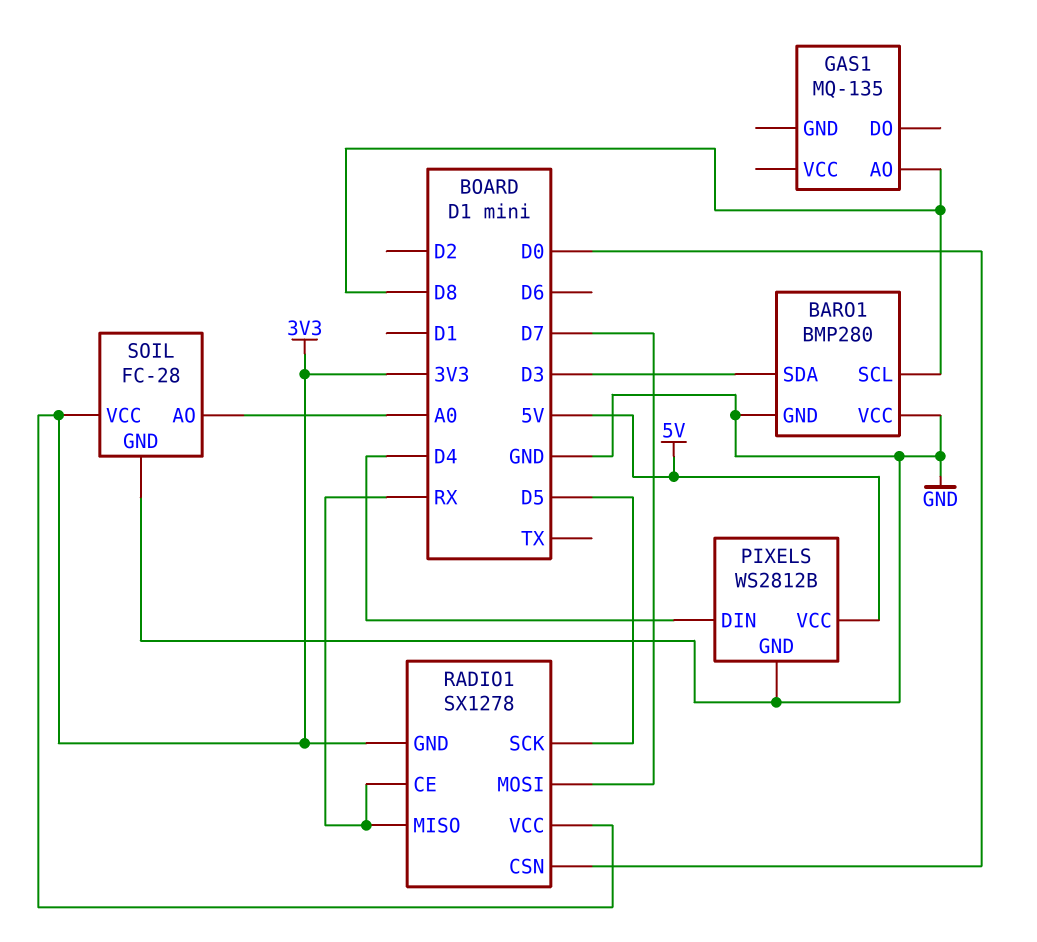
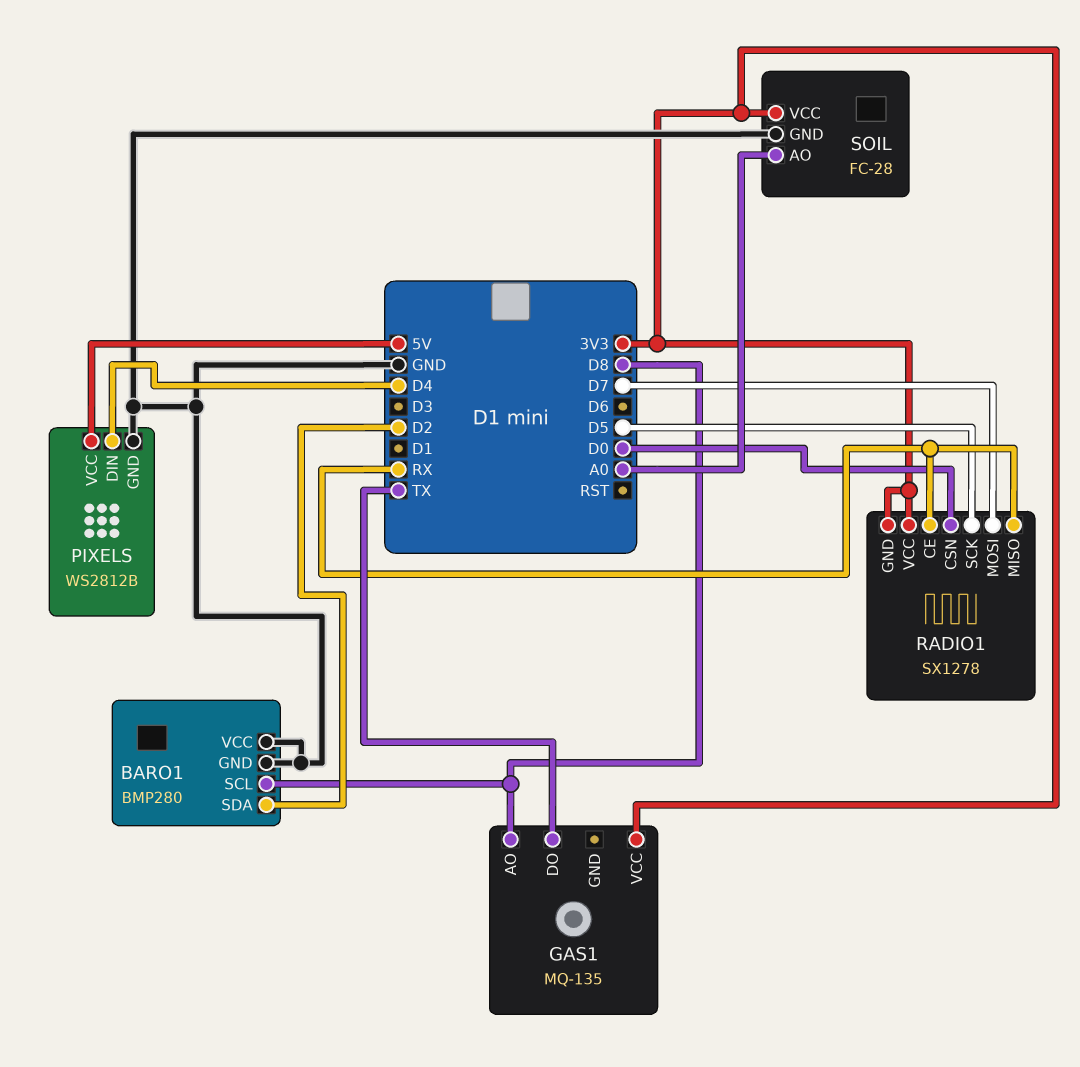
BARO1 pin SDA: D3 -> D2
GAS1 pin DO: none -> TX
GAS1 pin VCC: none -> 3V3

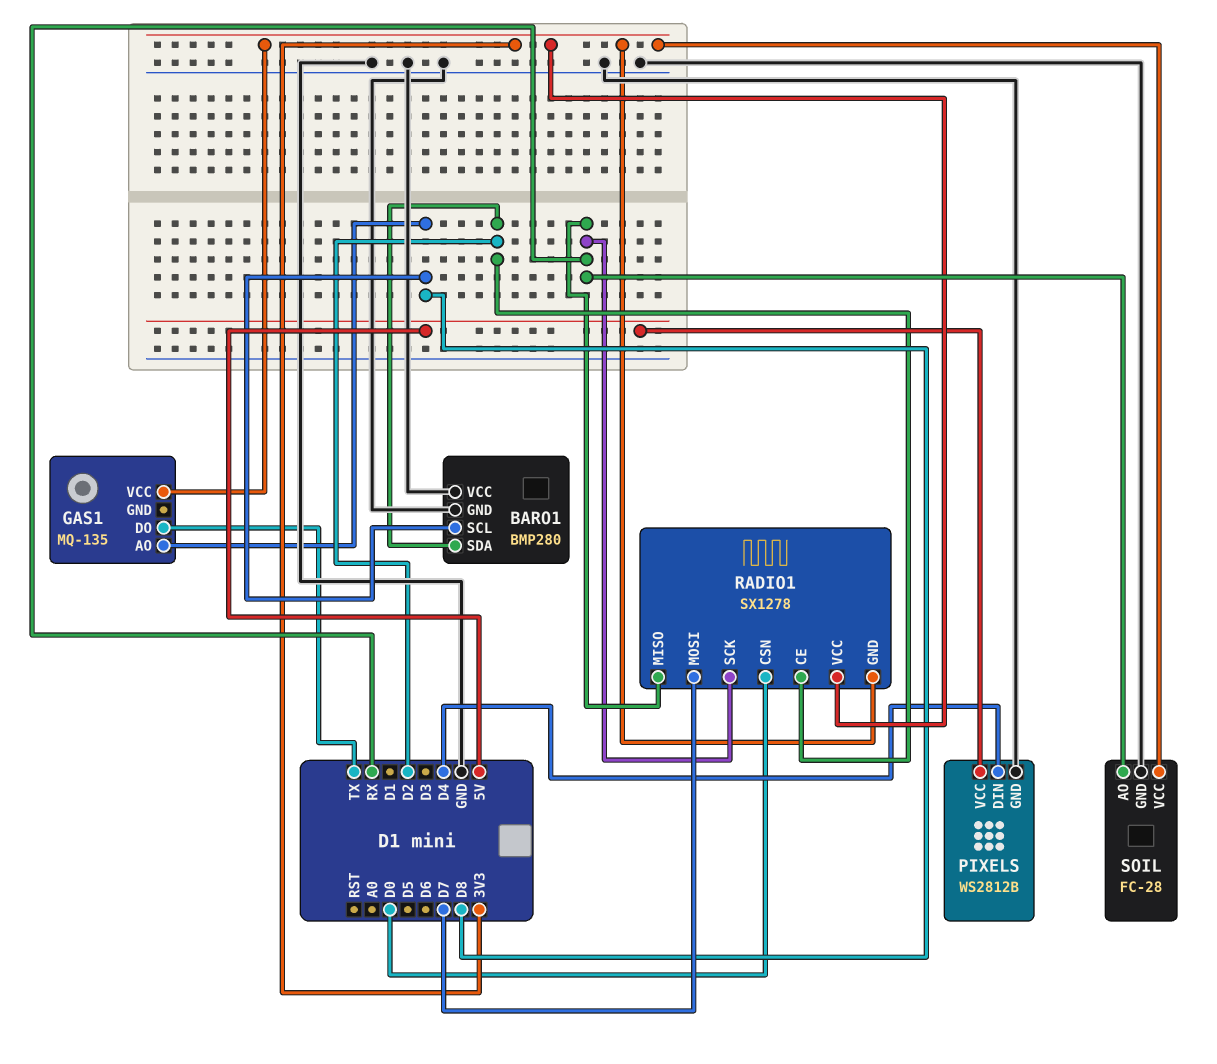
RADIO1 pin CE: RX -> D2
RADIO1 pin SCK: D5 -> RX
SOIL pin AO: A0 -> RX

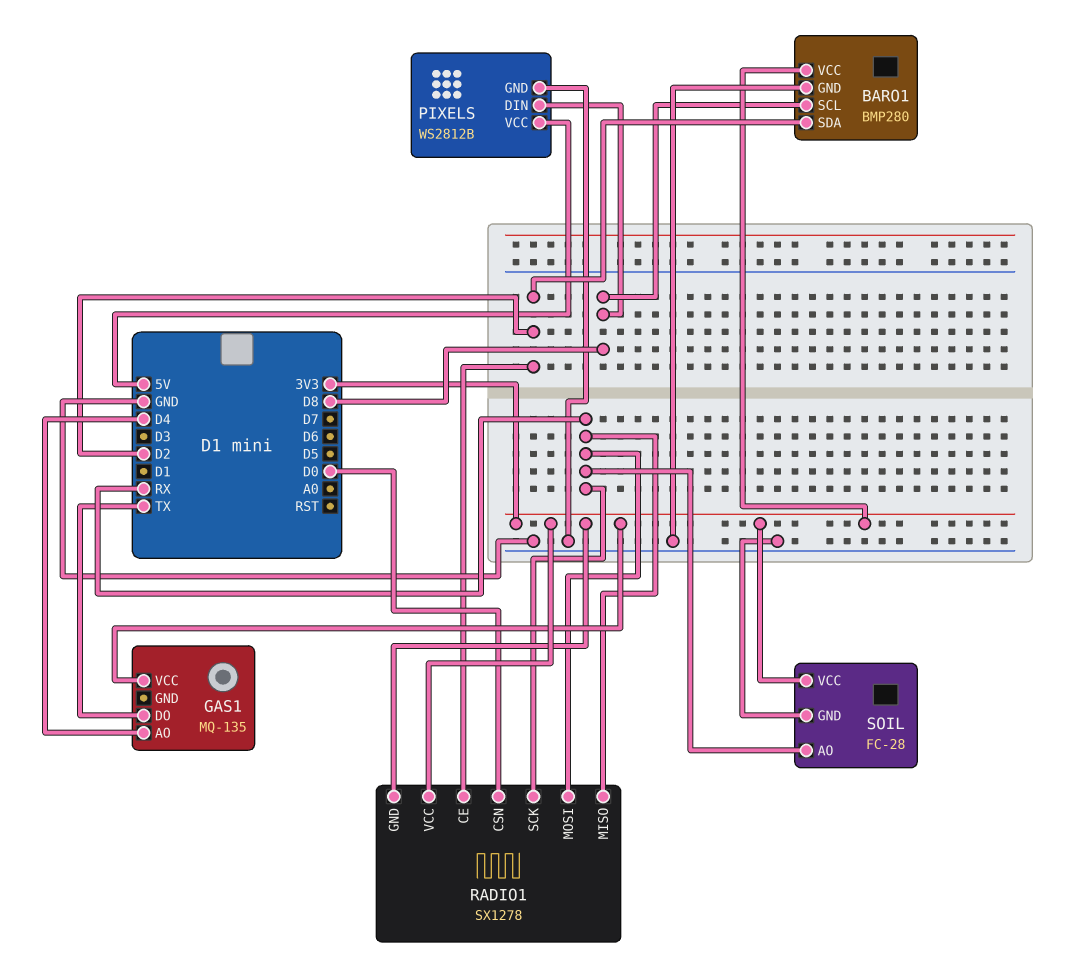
BARO1 pin VCC: GND -> 3V3
GAS1 pin AO: D8 -> D4
PIXELS pin DIN: D4 -> D8
RADIO1 pin MOSI: D7 -> RX

